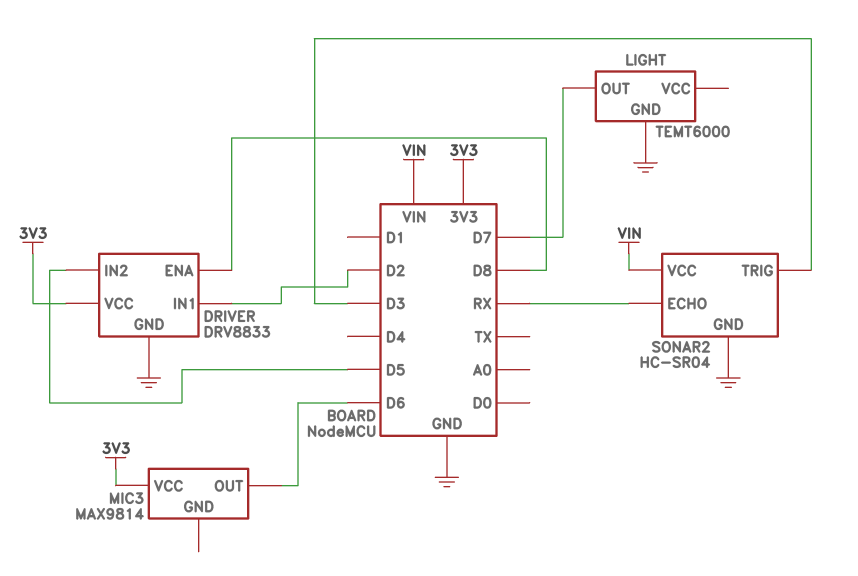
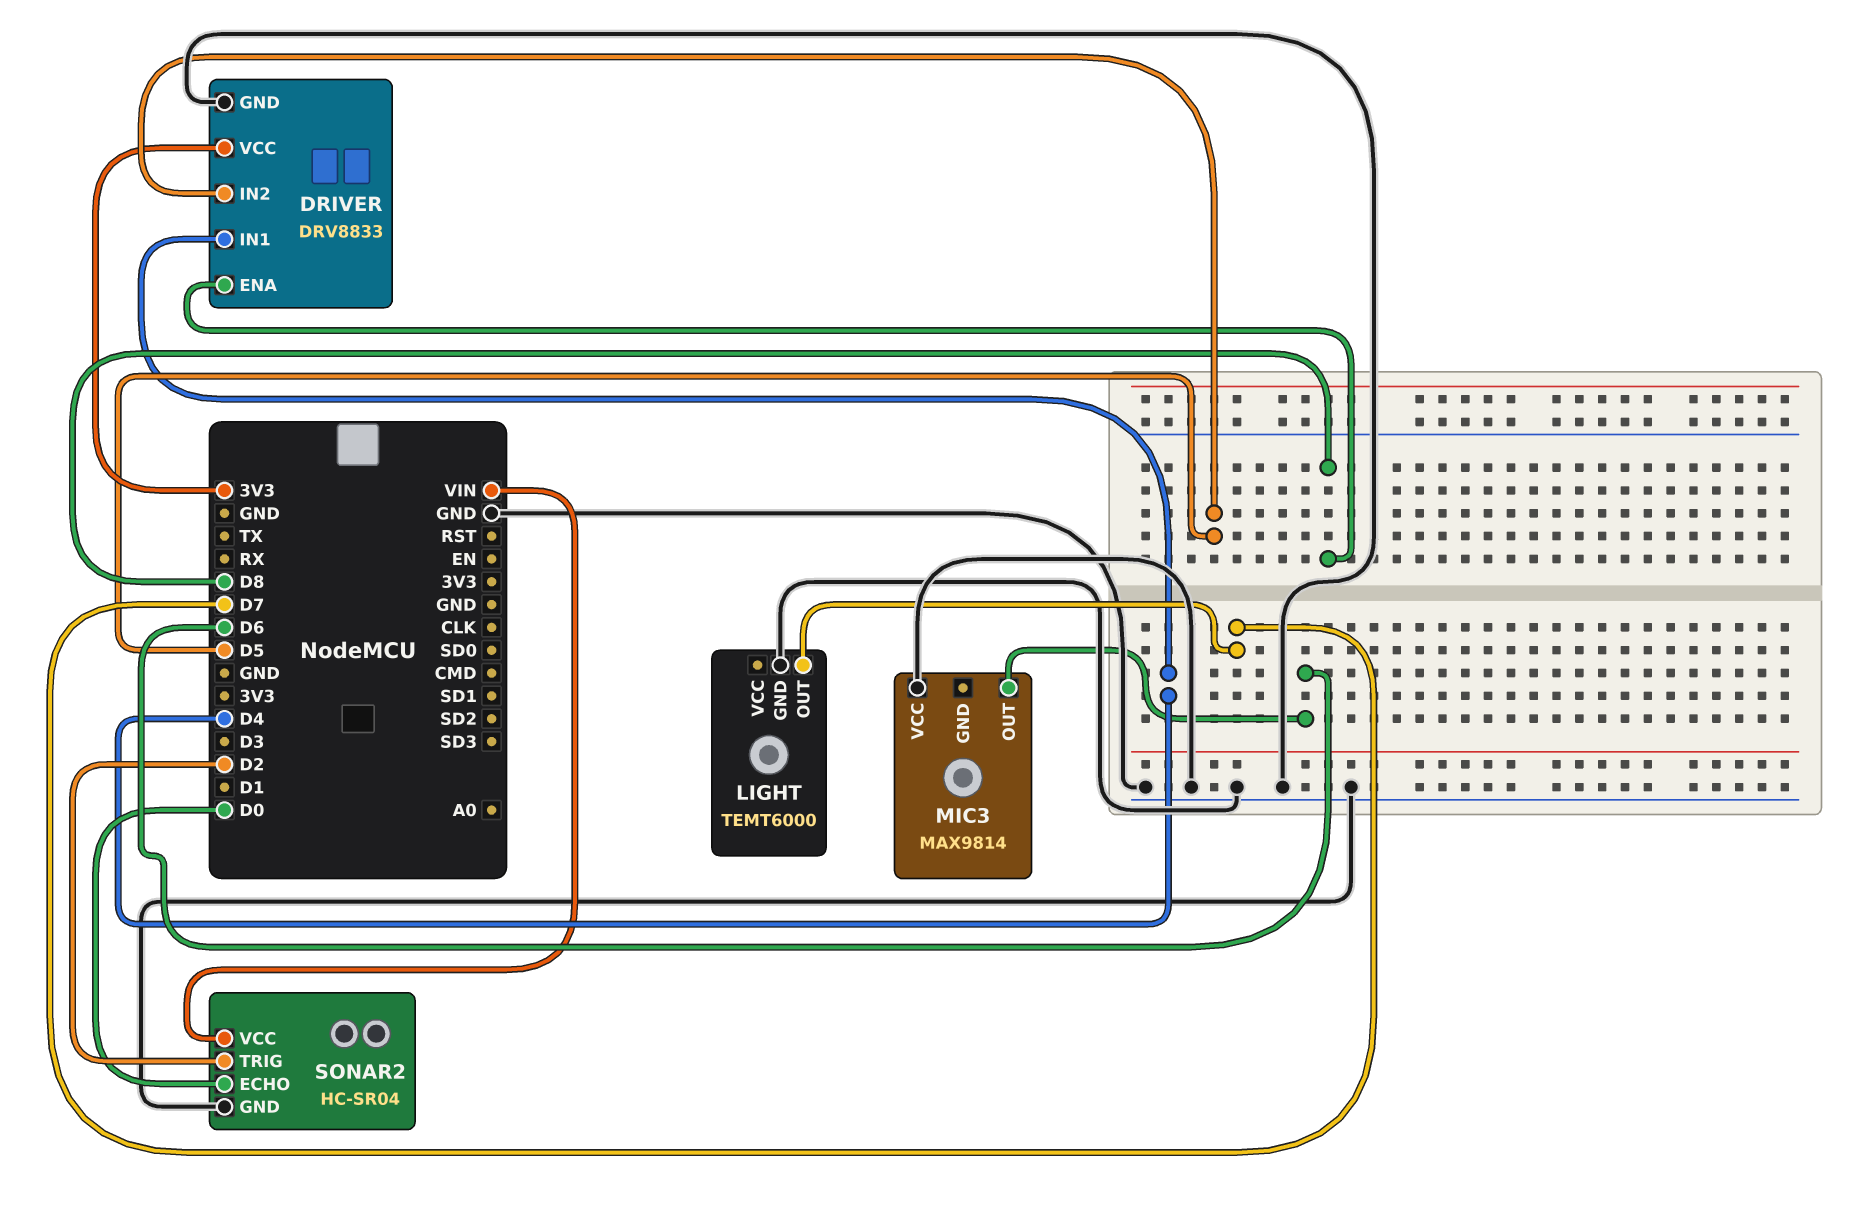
DRIVER pin IN1: D2 -> D4
MIC3 pin VCC: 3V3 -> GND
SONAR2 pin ECHO: RX -> D0
SONAR2 pin TRIG: D3 -> D2

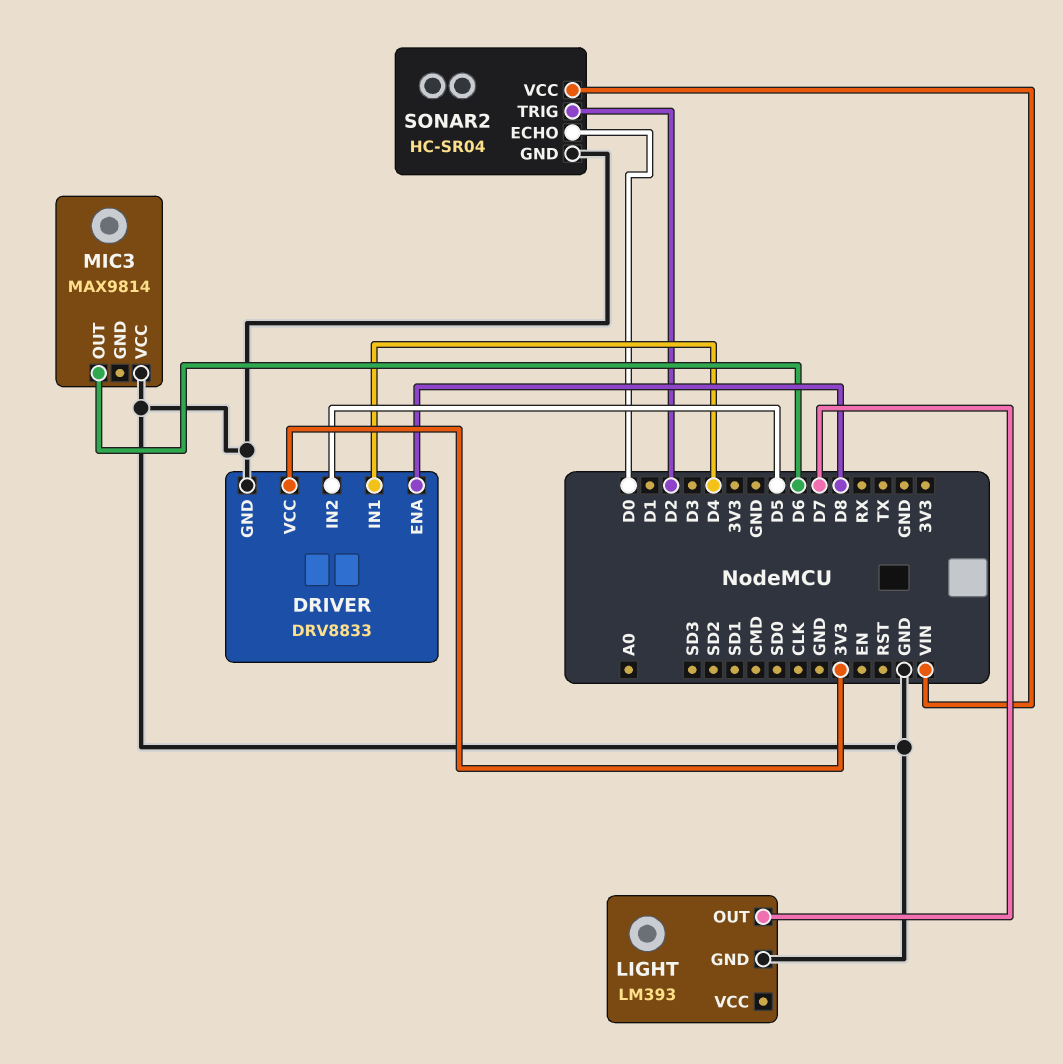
LIGHT: TEMT6000 -> LM393

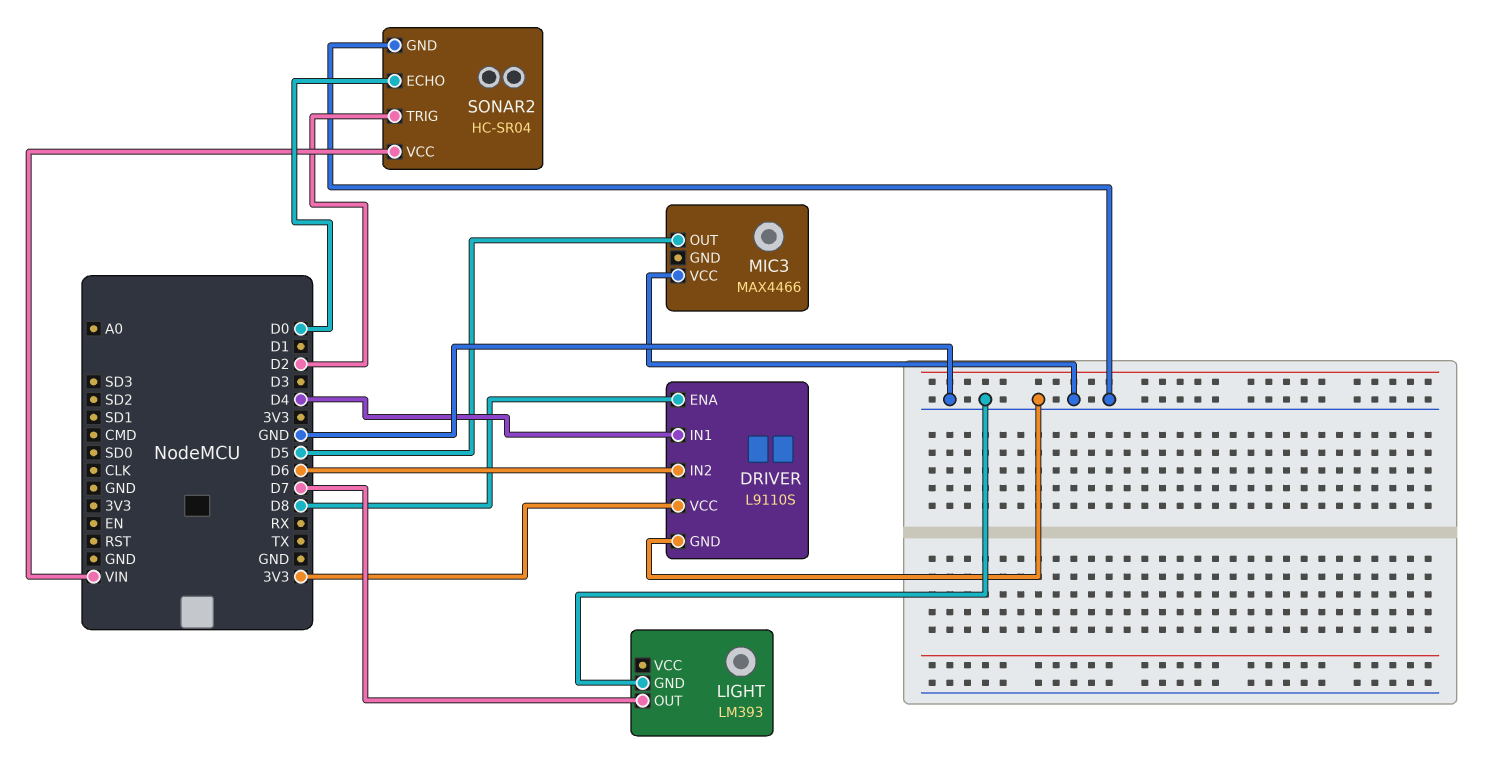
DRIVER: DRV8833 -> L9110S
DRIVER pin IN2: D5 -> D6
MIC3: MAX9814 -> MAX4466
MIC3 pin OUT: D6 -> D5

